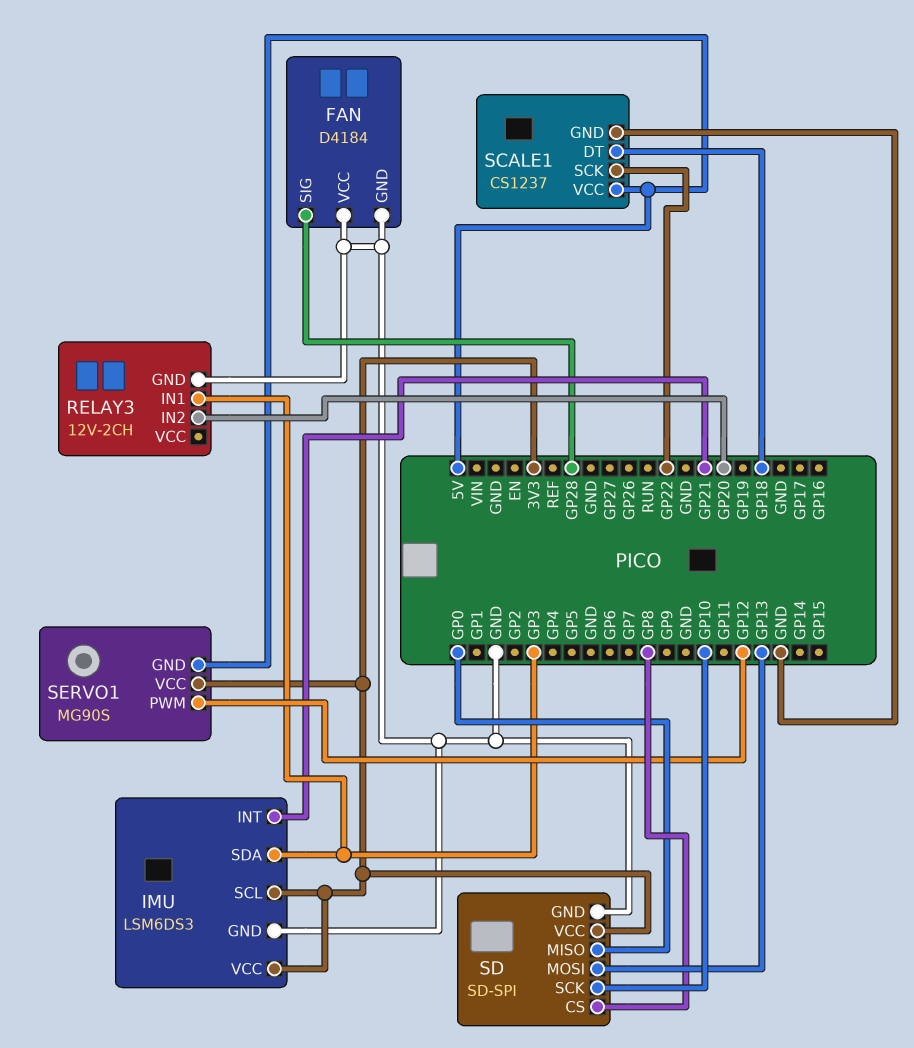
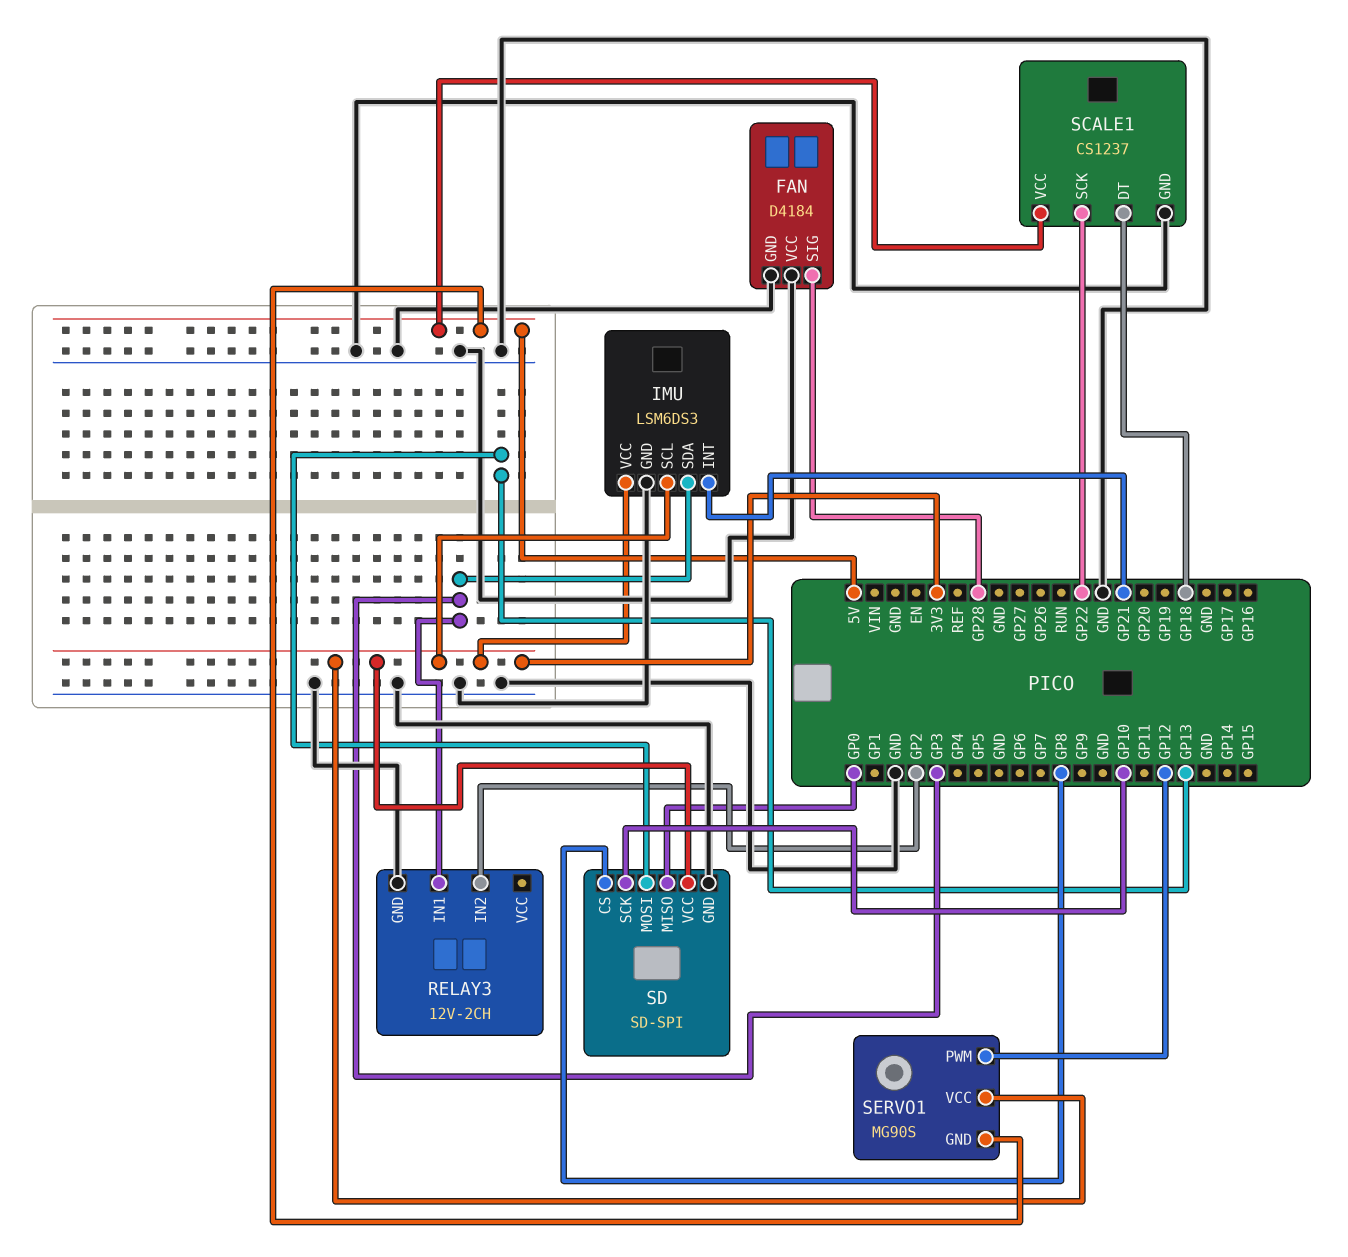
RELAY3 pin IN2: GP20 -> GP2

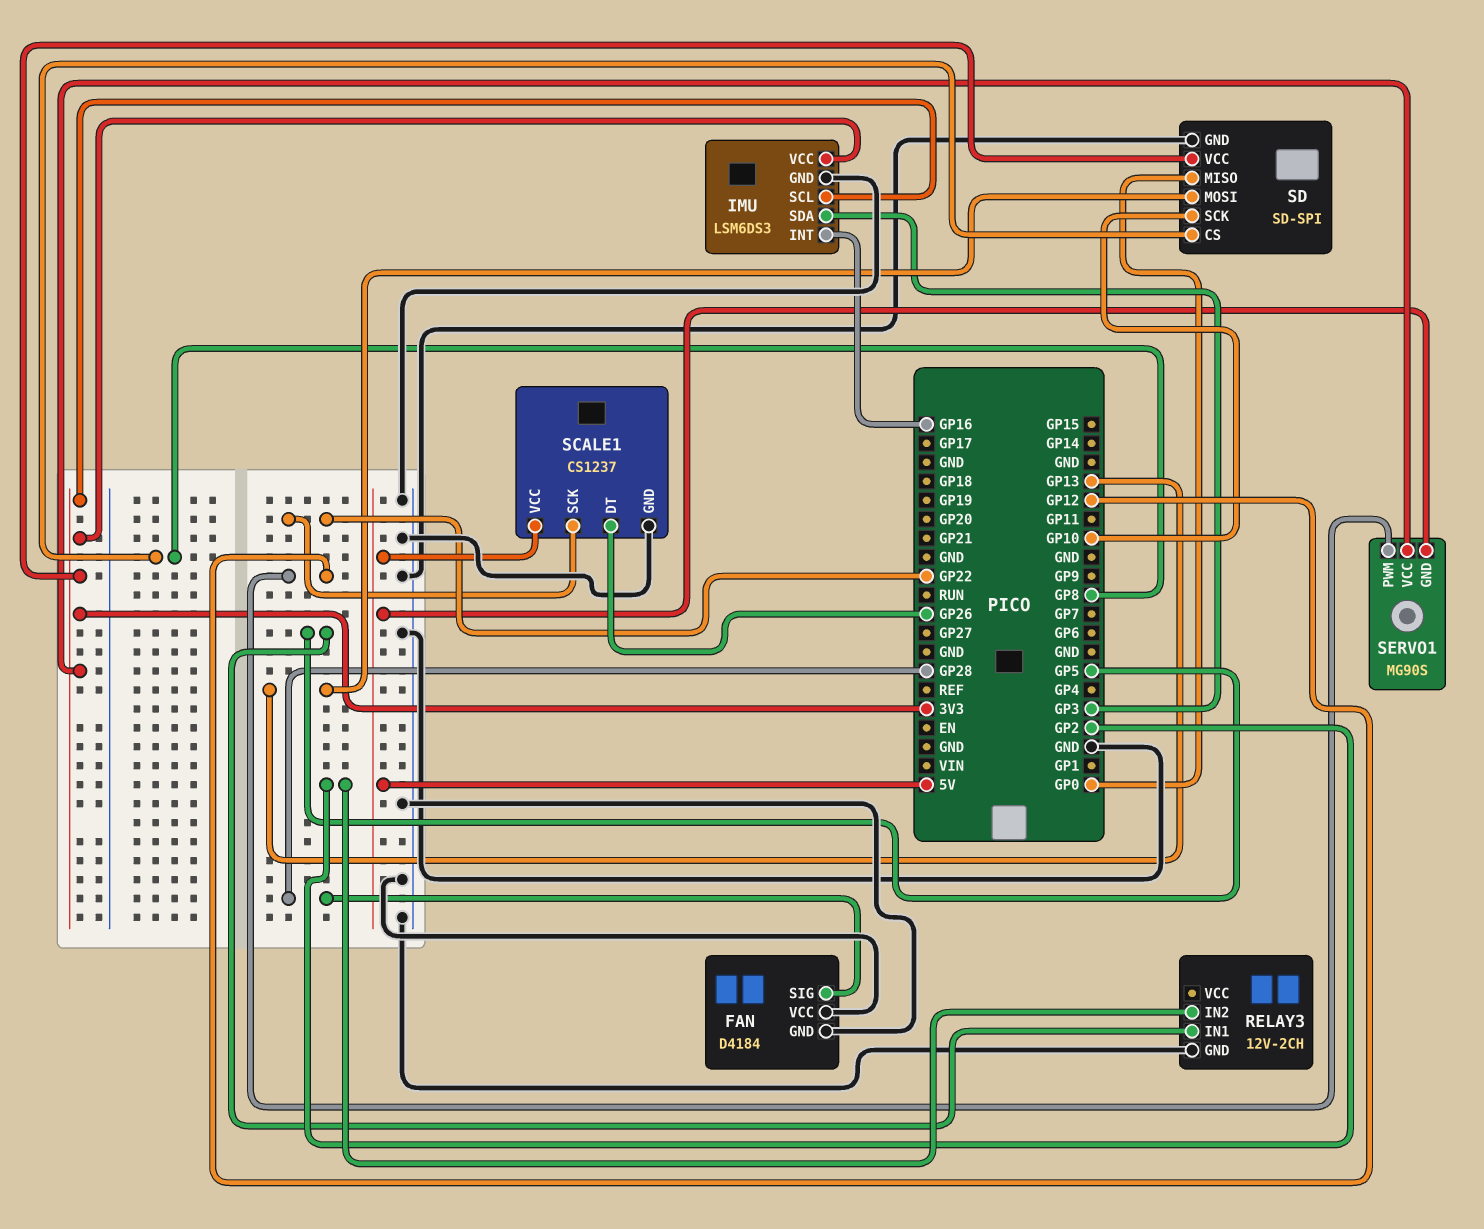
IMU pin INT: GP21 -> GP16
RELAY3 pin IN1: GP3 -> GP5
SCALE1 pin DT: GP18 -> GP26

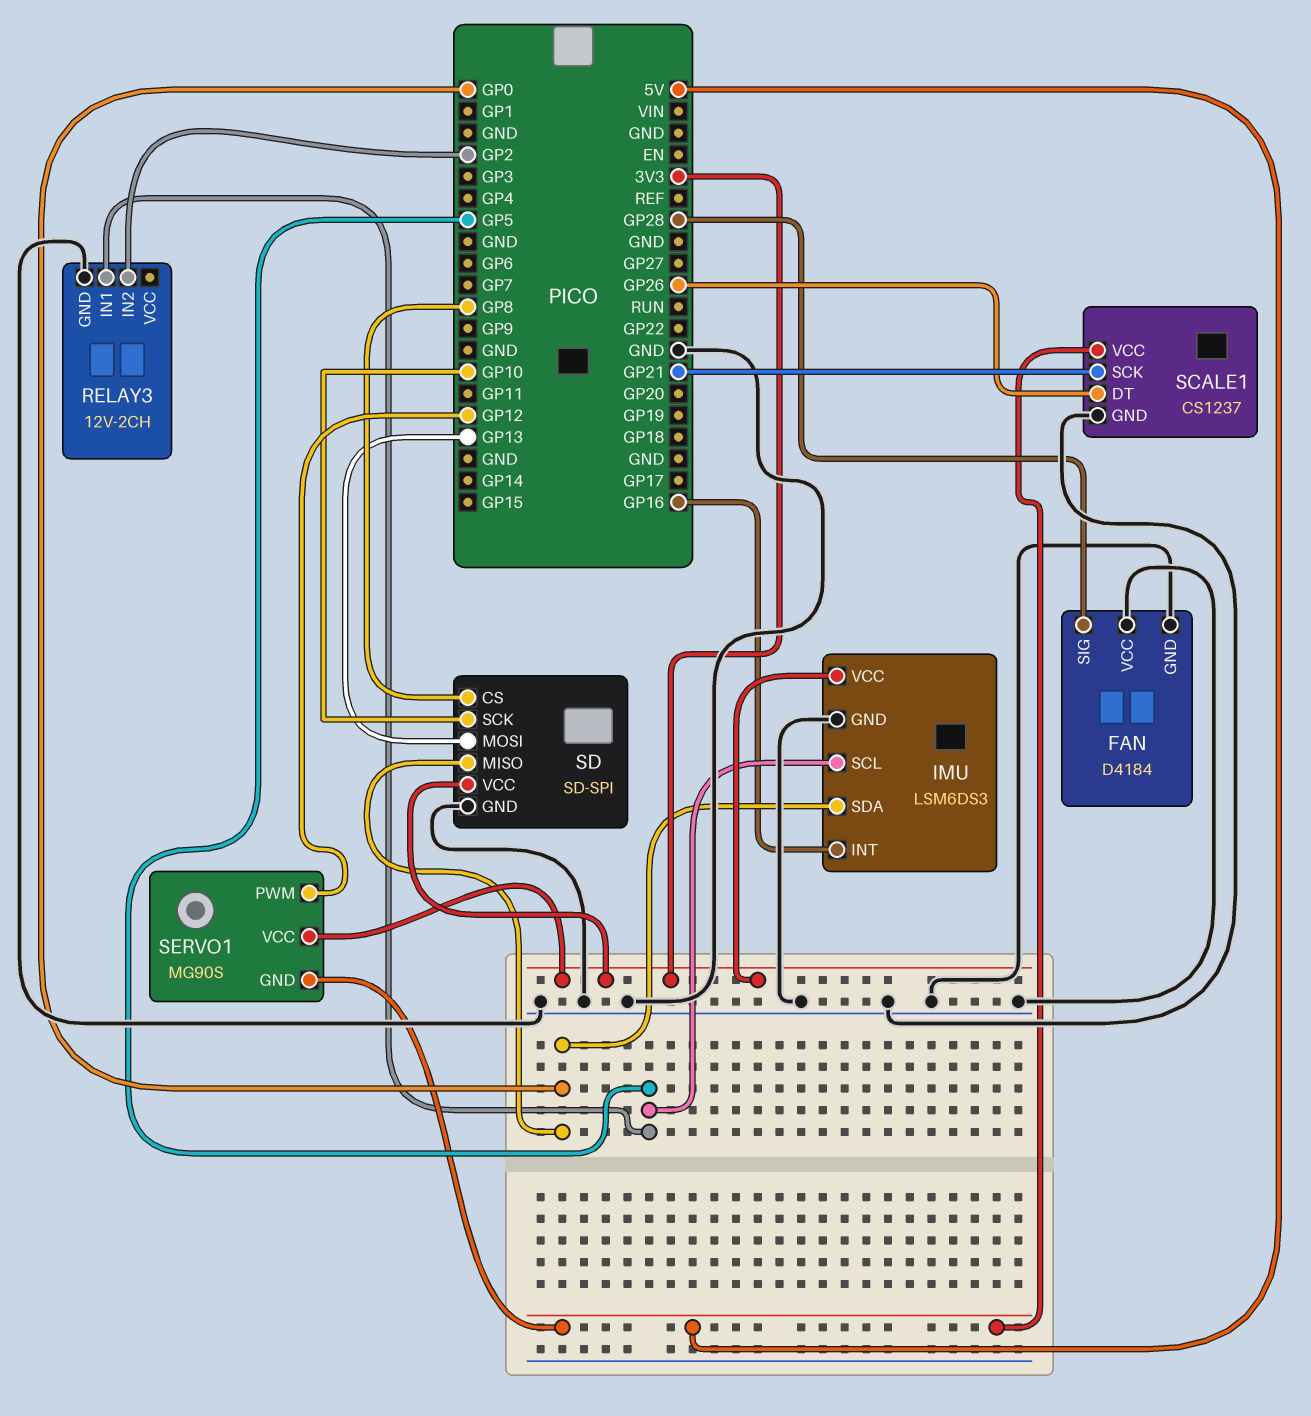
IMU pin SCL: 3V3 -> GP5
IMU pin SDA: GP3 -> GP0
SCALE1 pin SCK: GP22 -> GP21

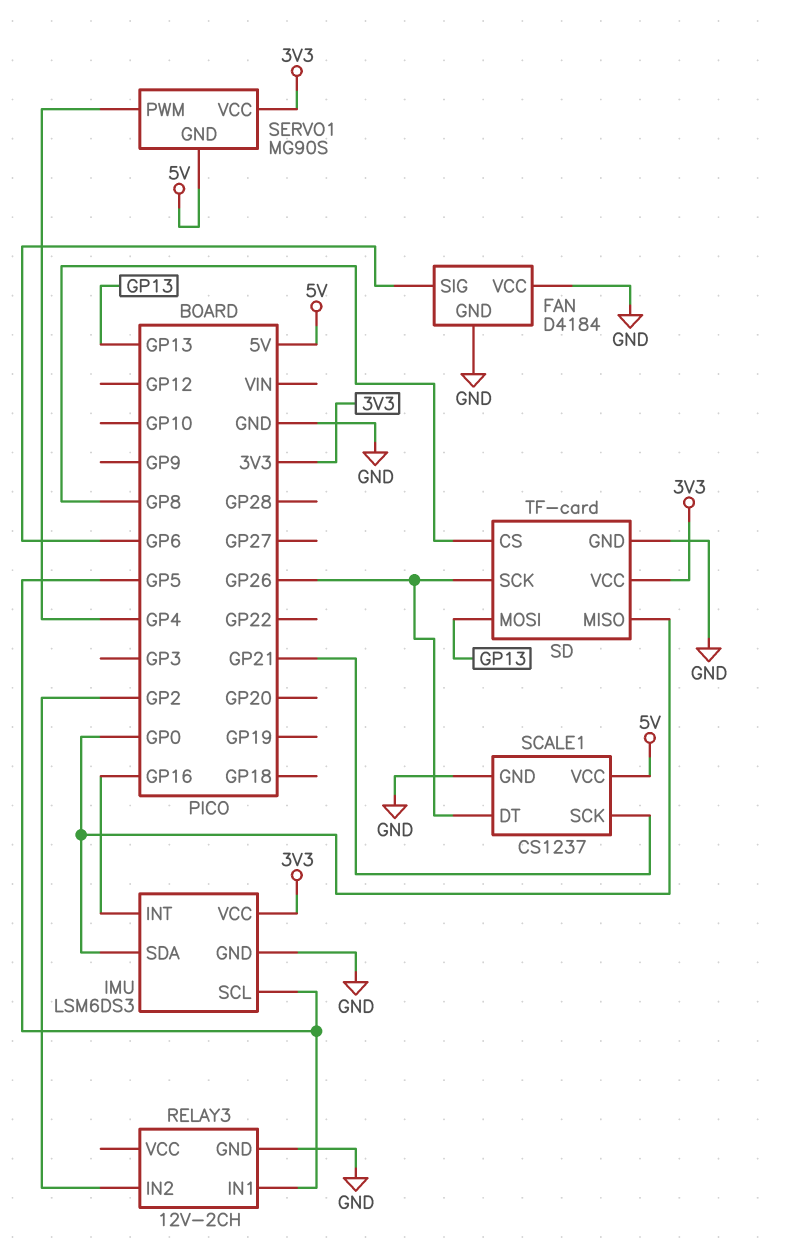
FAN pin SIG: GP28 -> GP6
SD: SD-SPI -> TF-card
SD pin SCK: GP10 -> GP26
SERVO1 pin PWM: GP12 -> GP4

